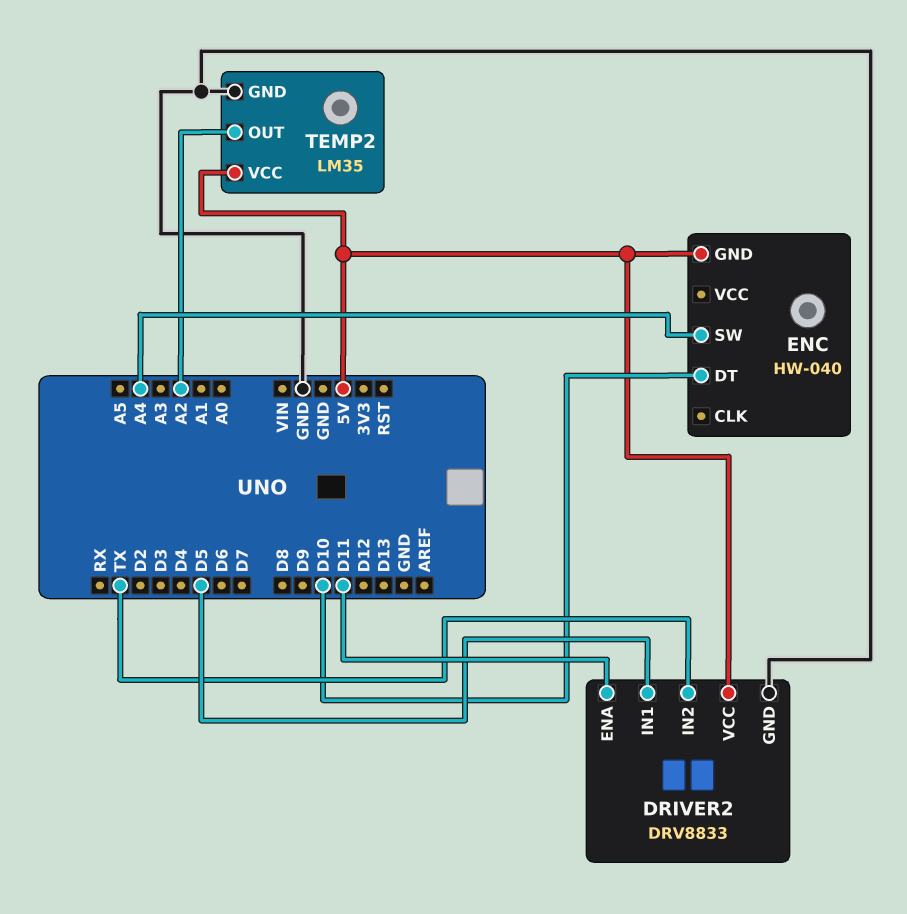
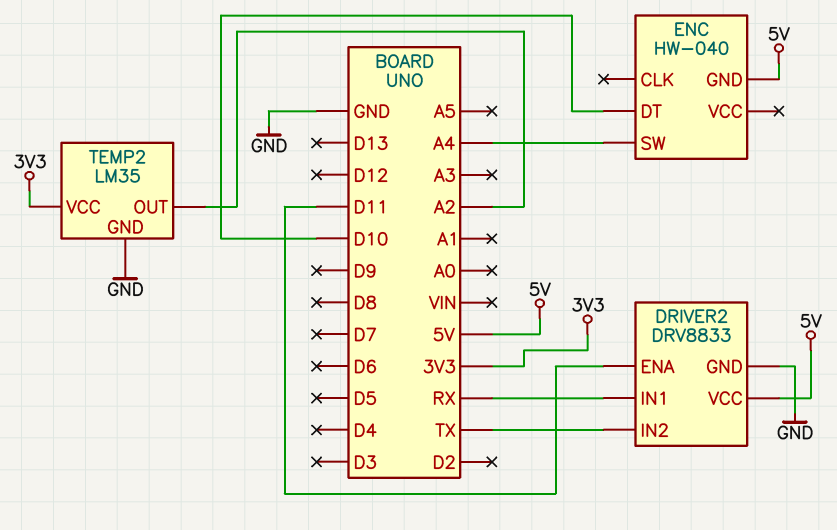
DRIVER2 pin IN1: D5 -> RX
TEMP2 pin VCC: 5V -> 3V3

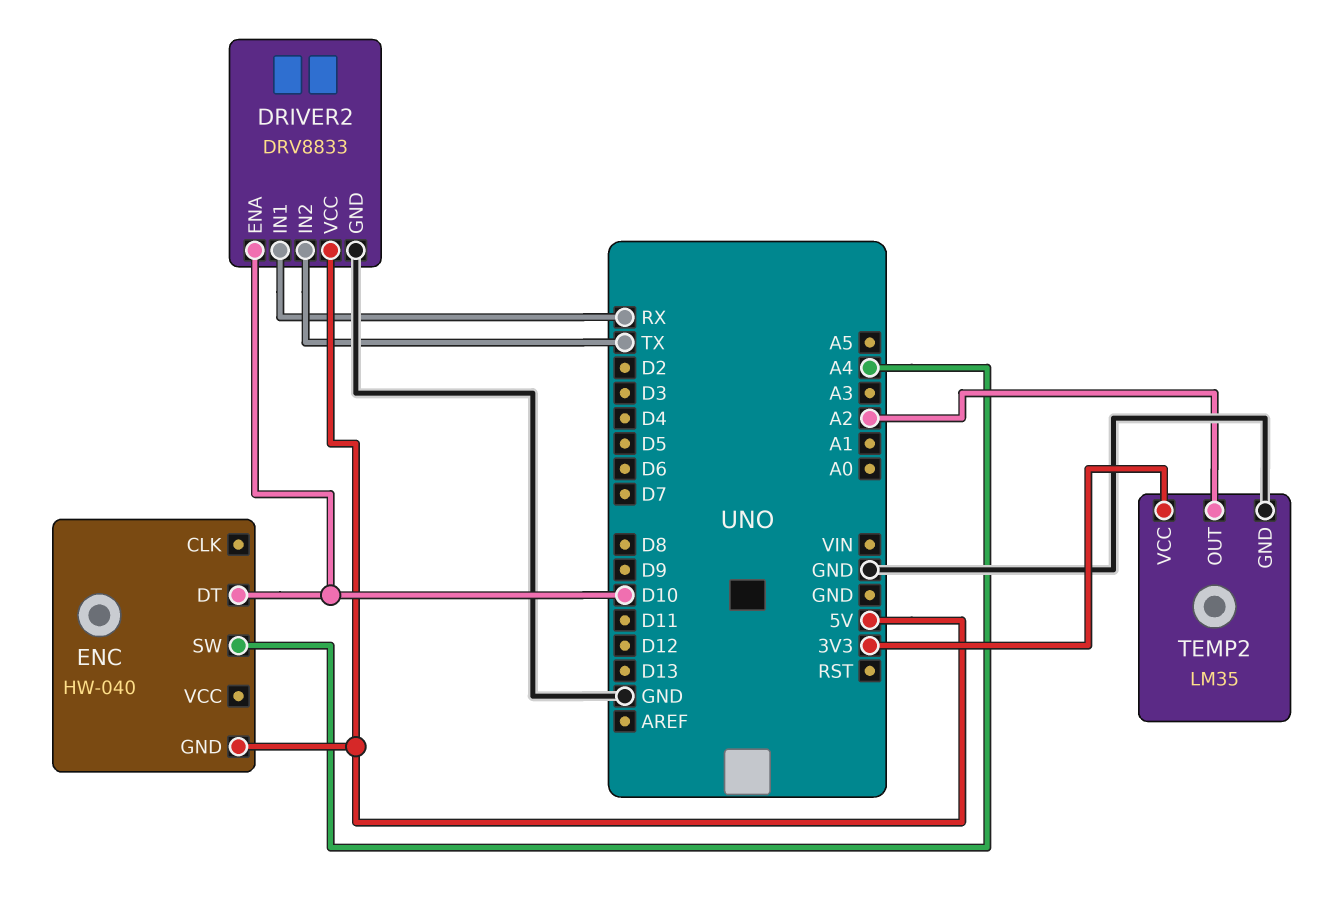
DRIVER2 pin ENA: D11 -> D10

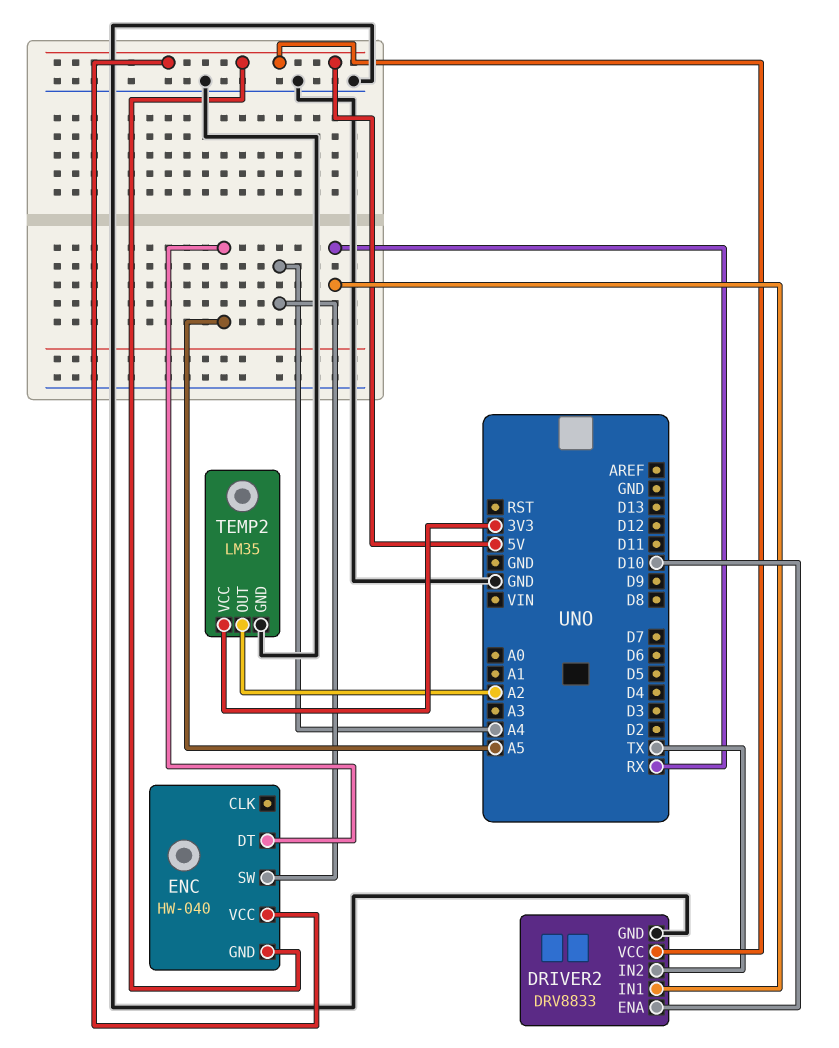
ENC pin DT: D10 -> A5
ENC pin VCC: none -> 5V

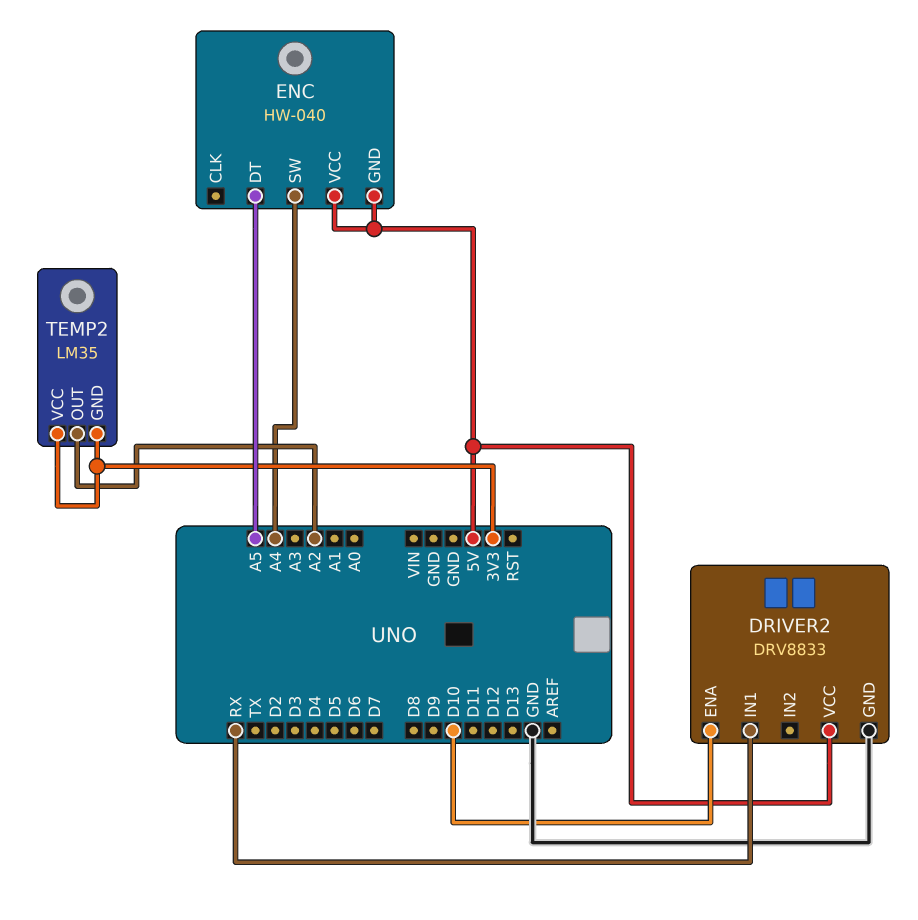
DRIVER2 pin IN2: TX -> none
TEMP2 pin GND: GND -> 3V3

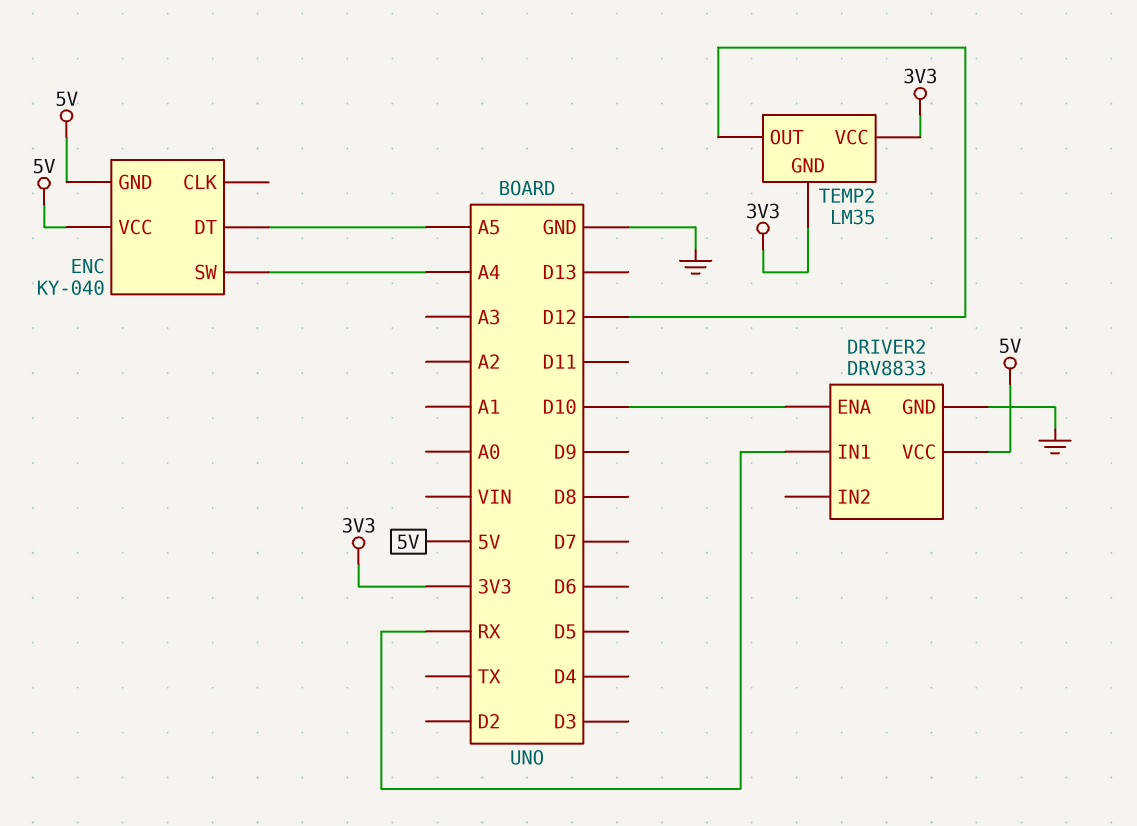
ENC: HW-040 -> KY-040
TEMP2 pin OUT: A2 -> D12

